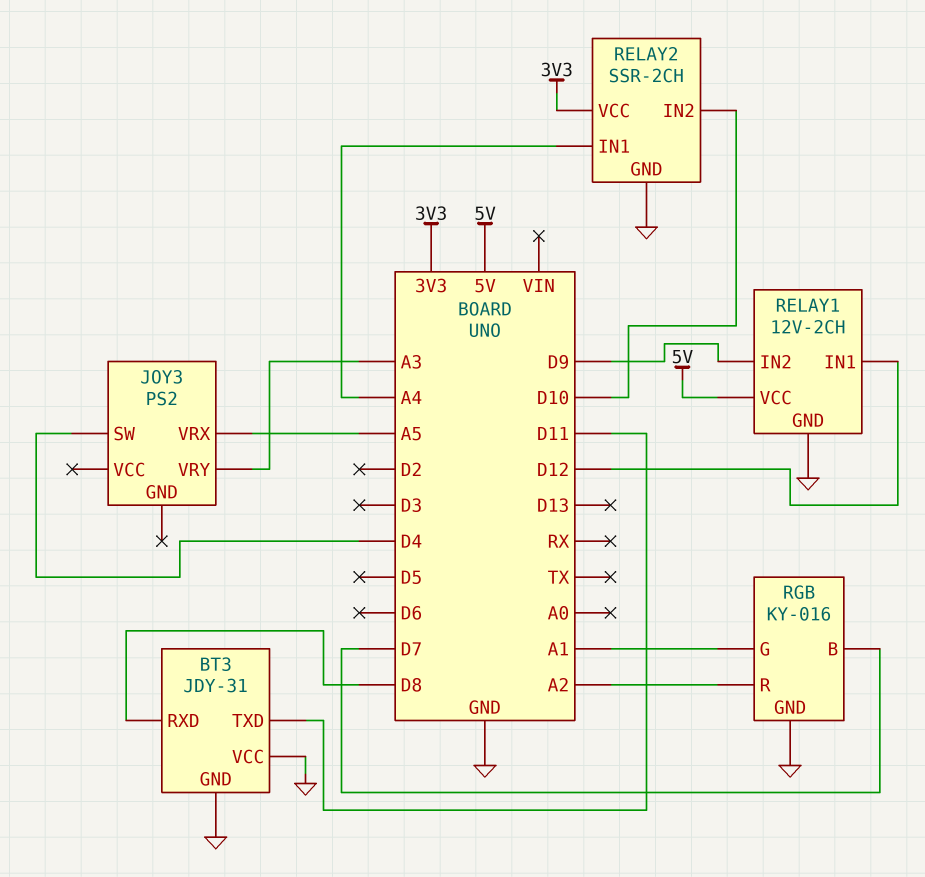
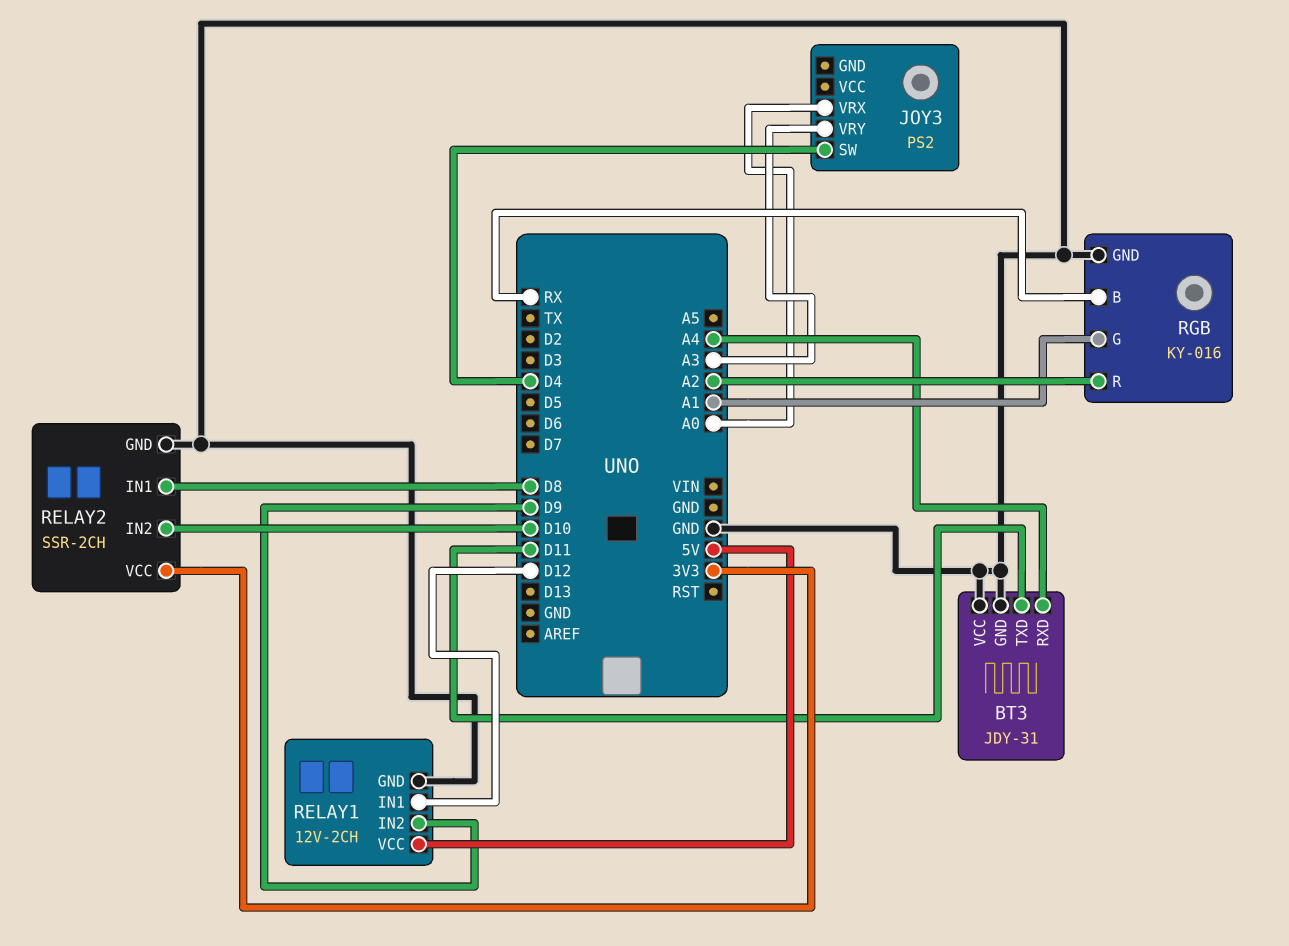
BT3 pin RXD: D8 -> A4
JOY3 pin VRX: A5 -> A0
RELAY2 pin IN1: A4 -> D8
RGB pin B: D7 -> RX

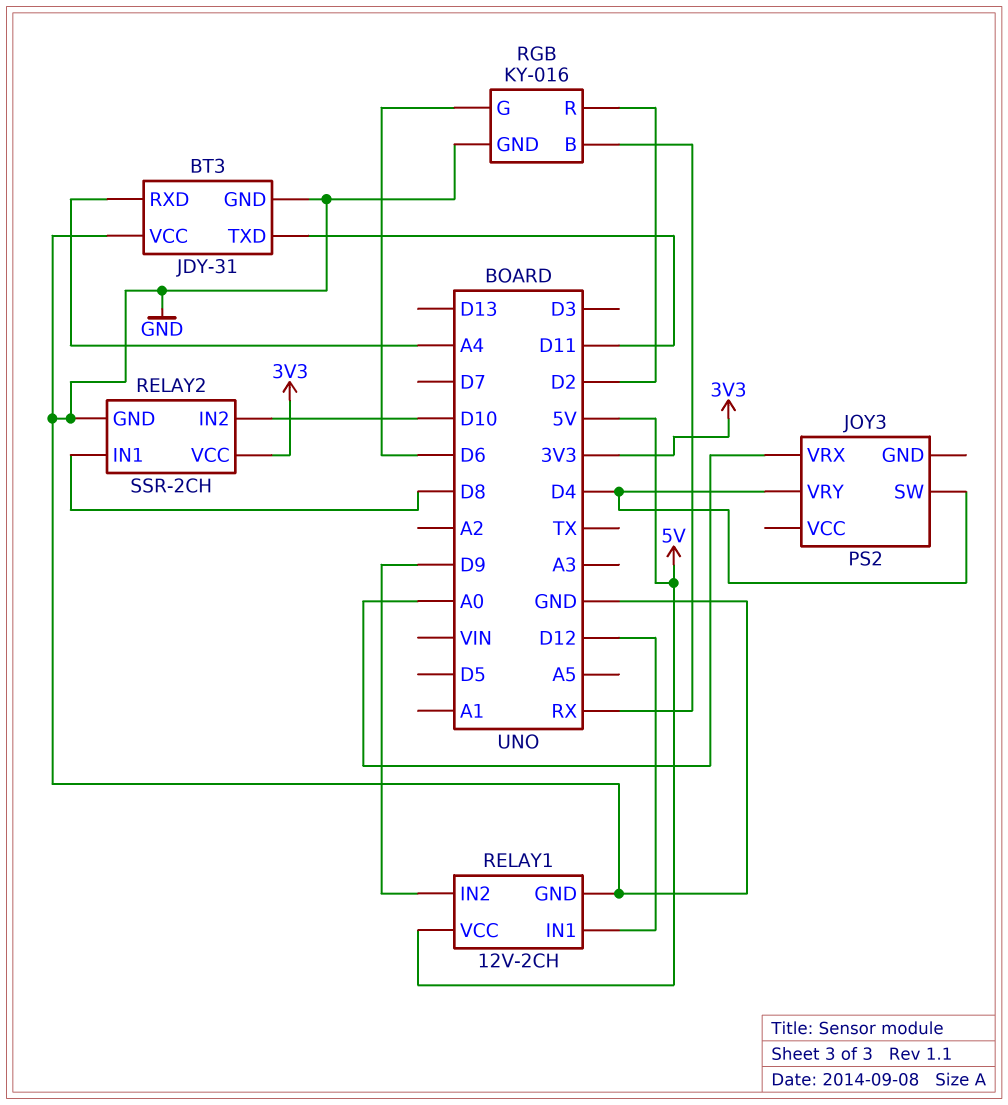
JOY3 pin VRY: A3 -> D4
RGB pin G: A1 -> D6
RGB pin R: A2 -> D2

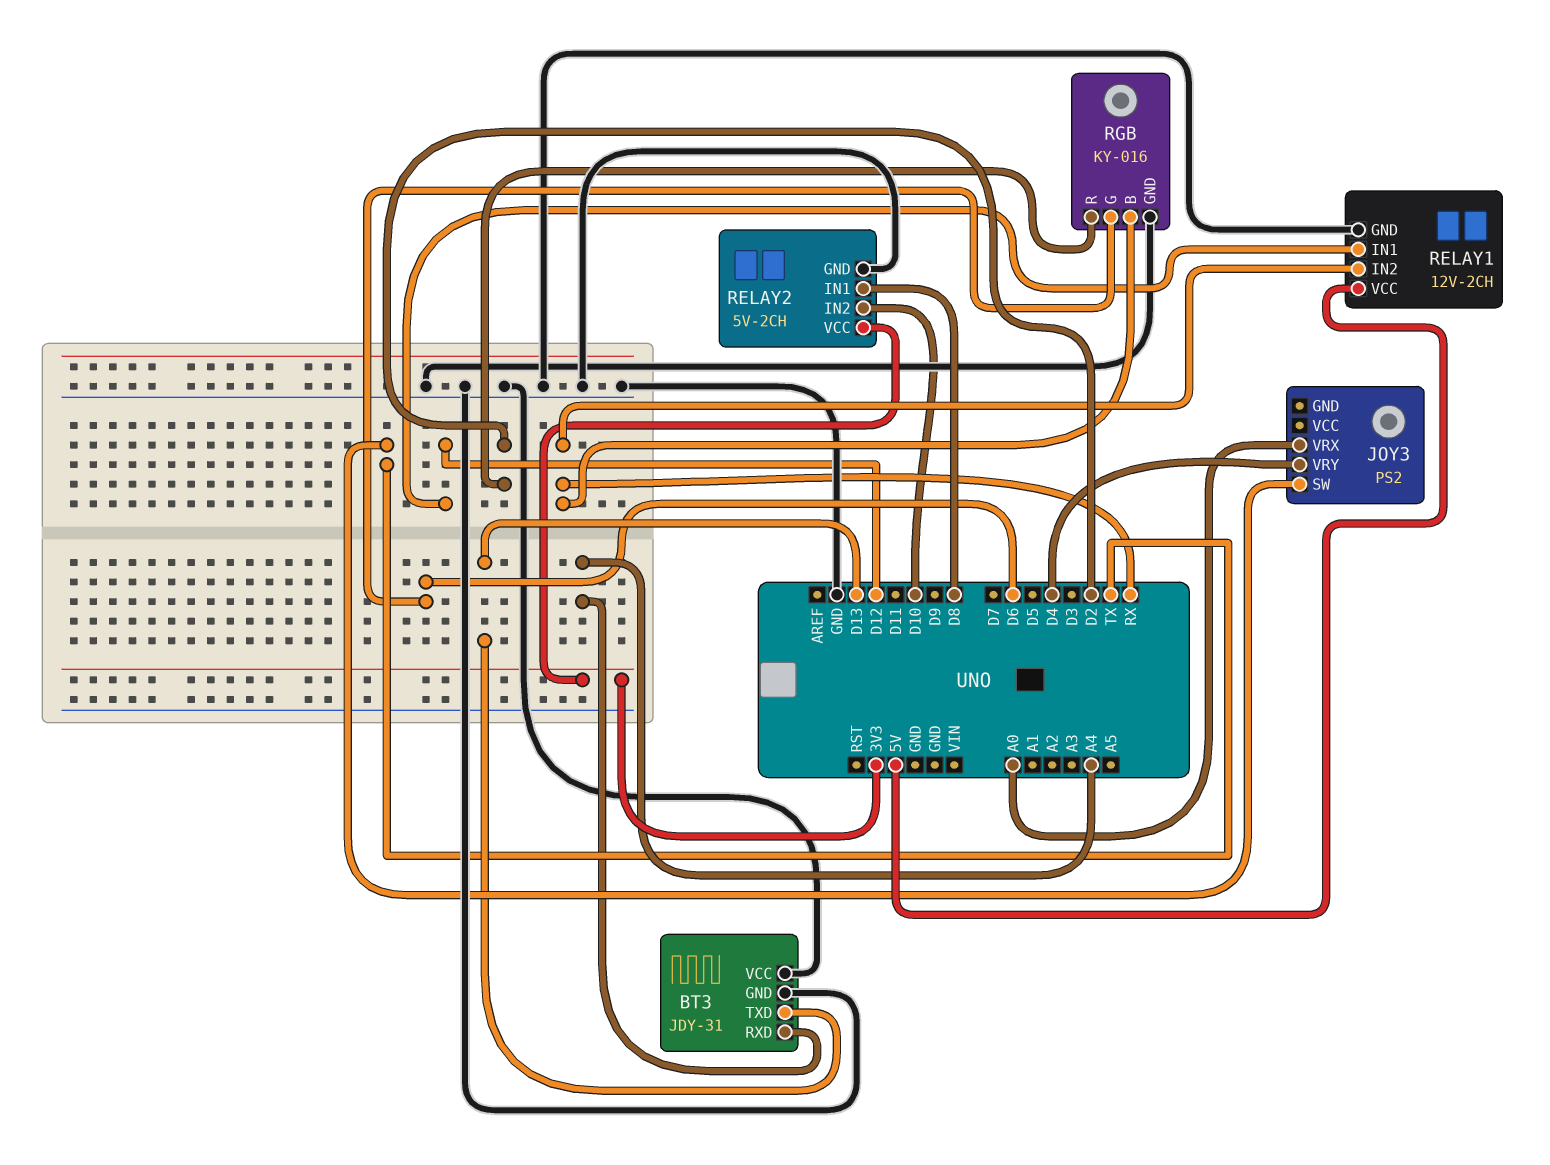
BT3 pin TXD: D11 -> D13
JOY3 pin SW: D4 -> TX
RELAY1 pin IN2: D9 -> RX
RELAY2: SSR-2CH -> 5V-2CH

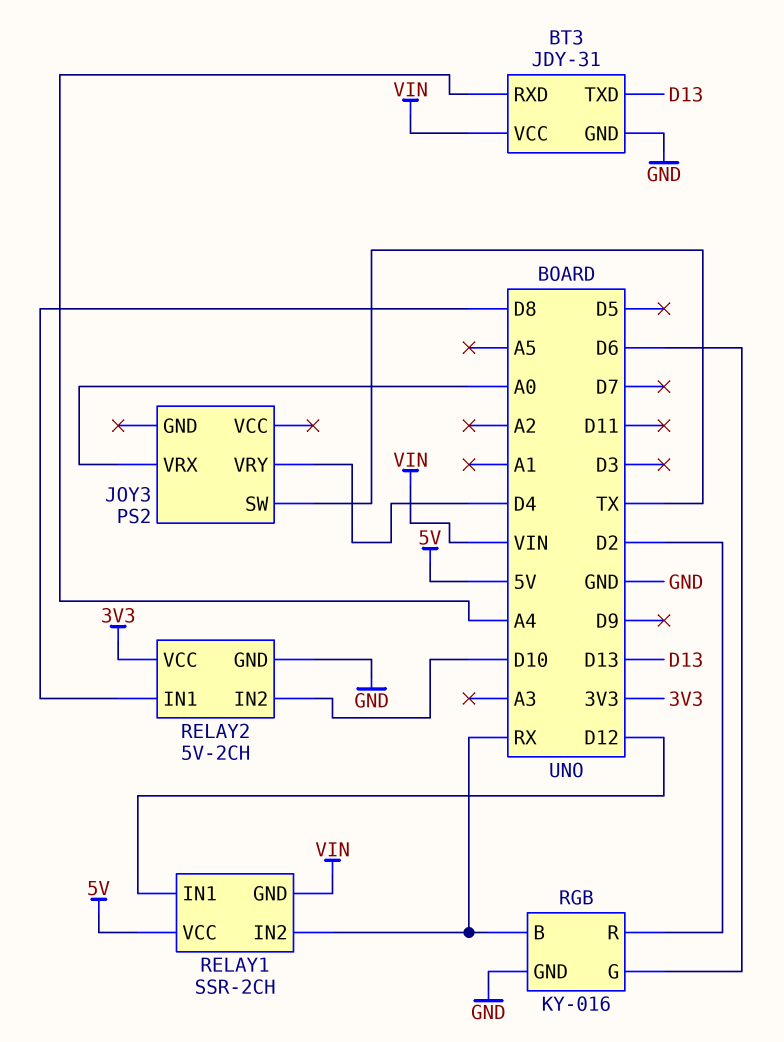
BT3 pin VCC: GND -> VIN
RELAY1: 12V-2CH -> SSR-2CH
RELAY1 pin GND: GND -> VIN

